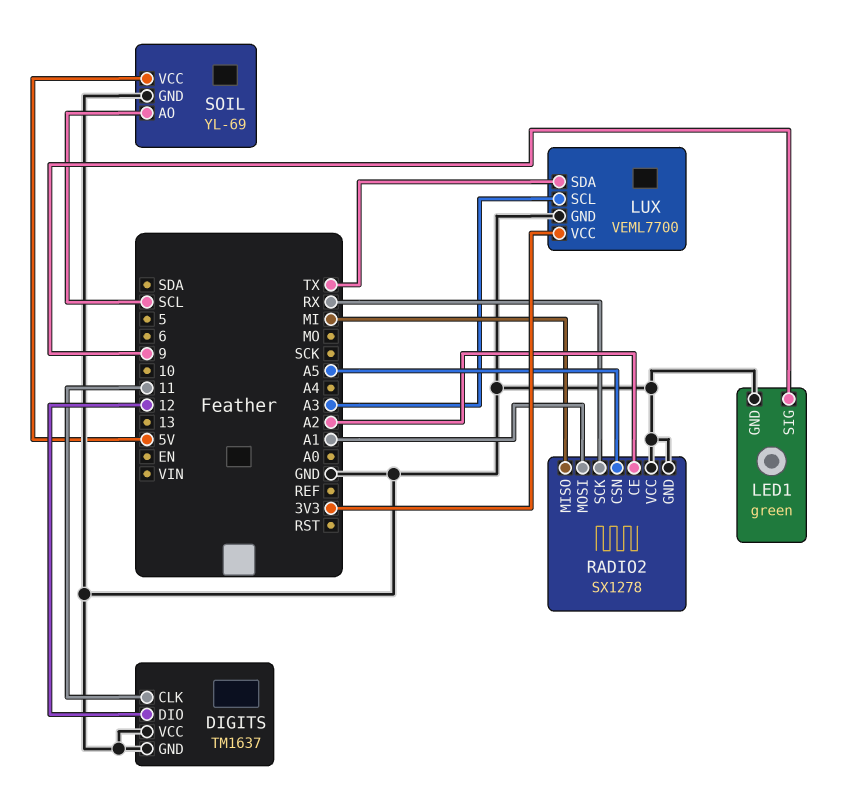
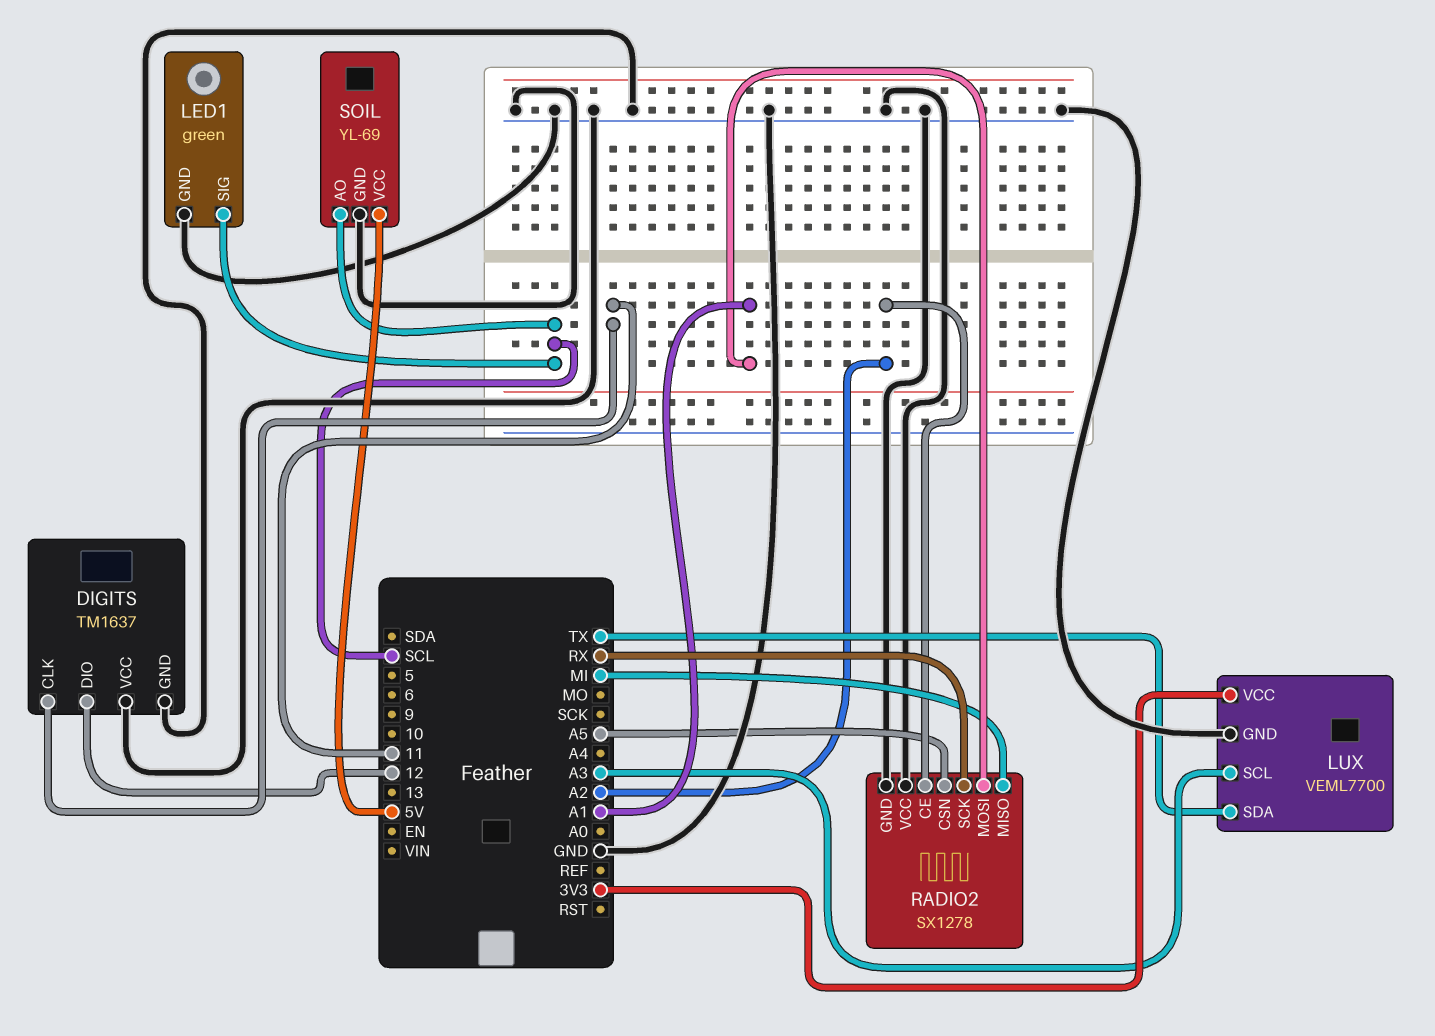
LED1 pin SIG: 9 -> SCL

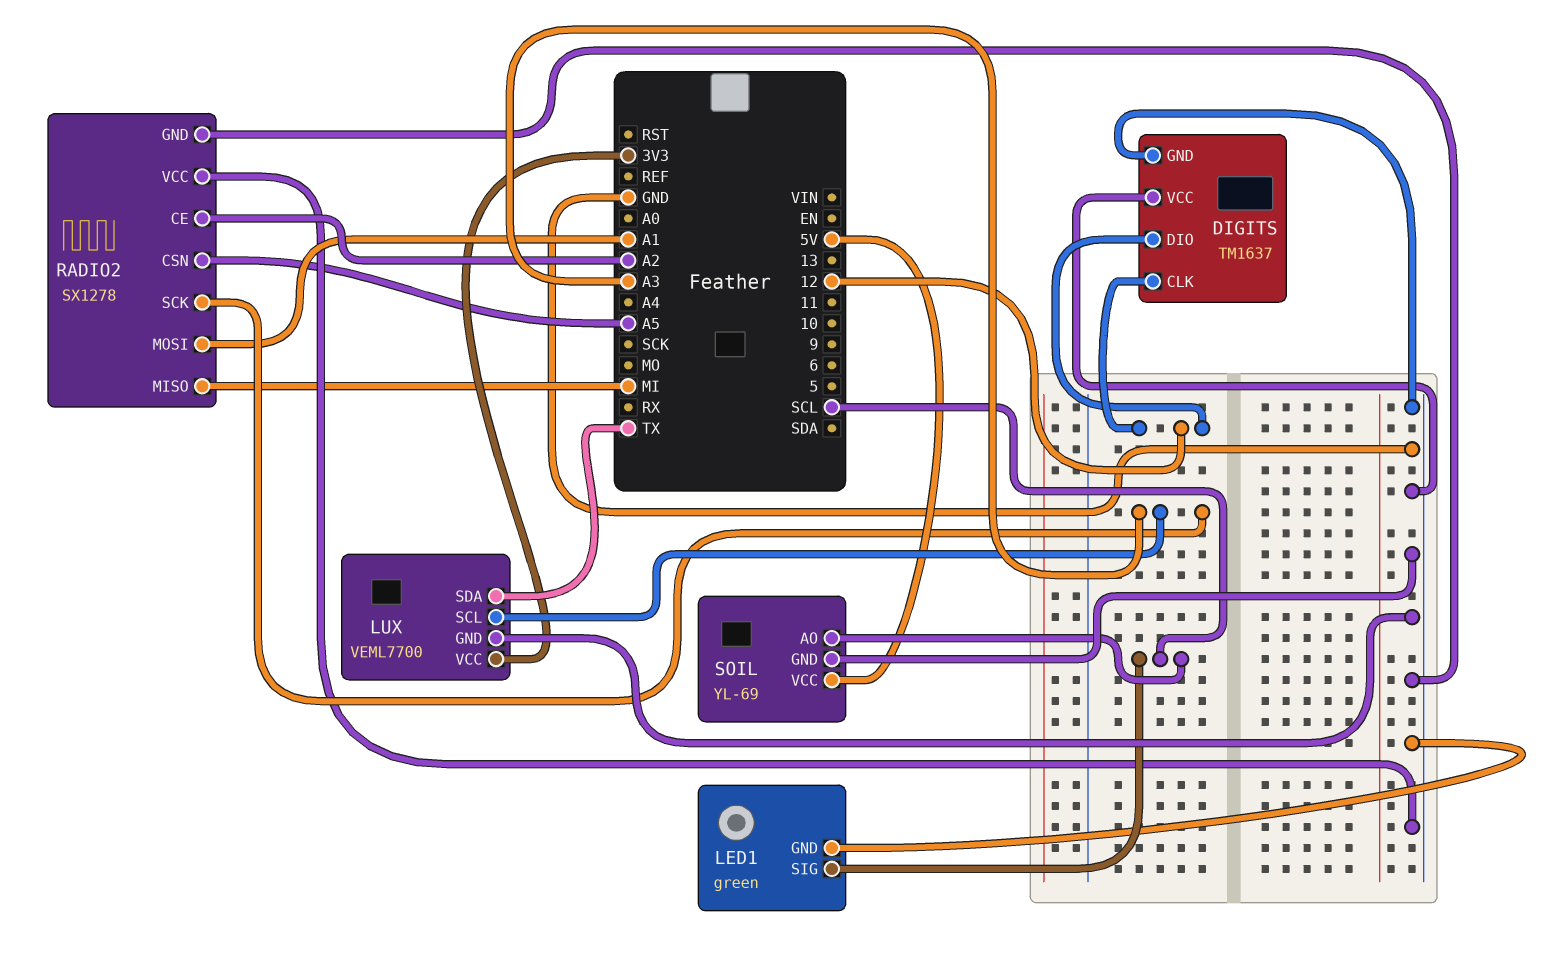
DIGITS pin CLK: 11 -> 12
RADIO2 pin SCK: RX -> A3

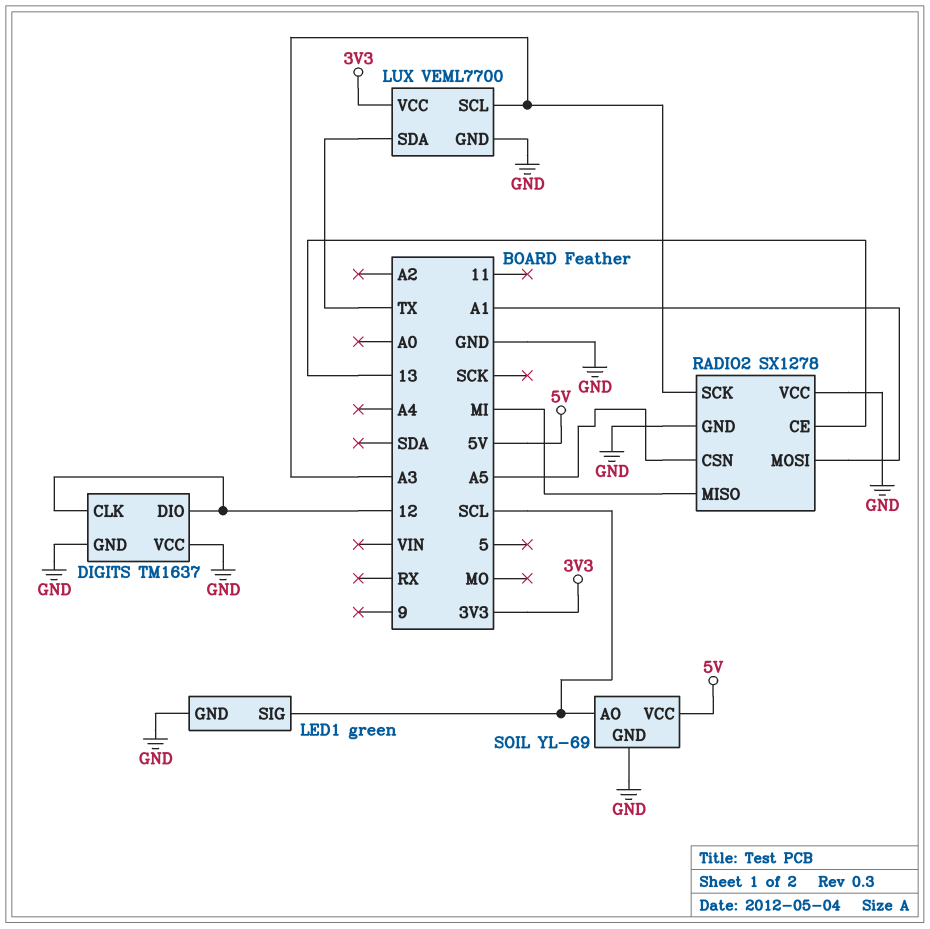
RADIO2 pin CE: A2 -> 13

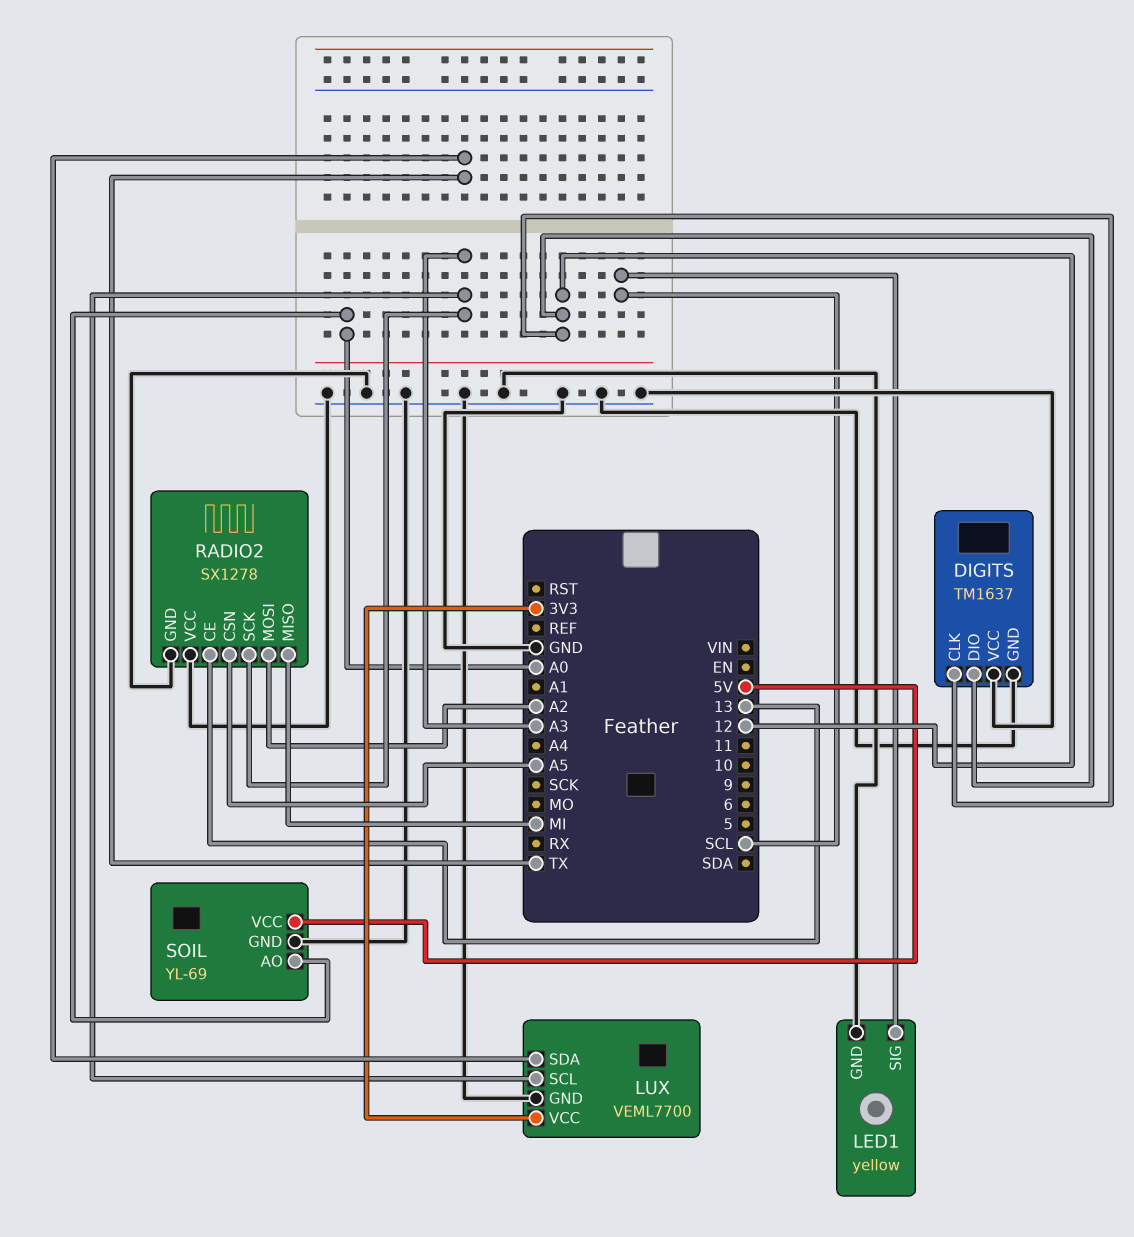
LED1: green -> yellow
RADIO2 pin MOSI: A1 -> A2
SOIL pin AO: SCL -> A0

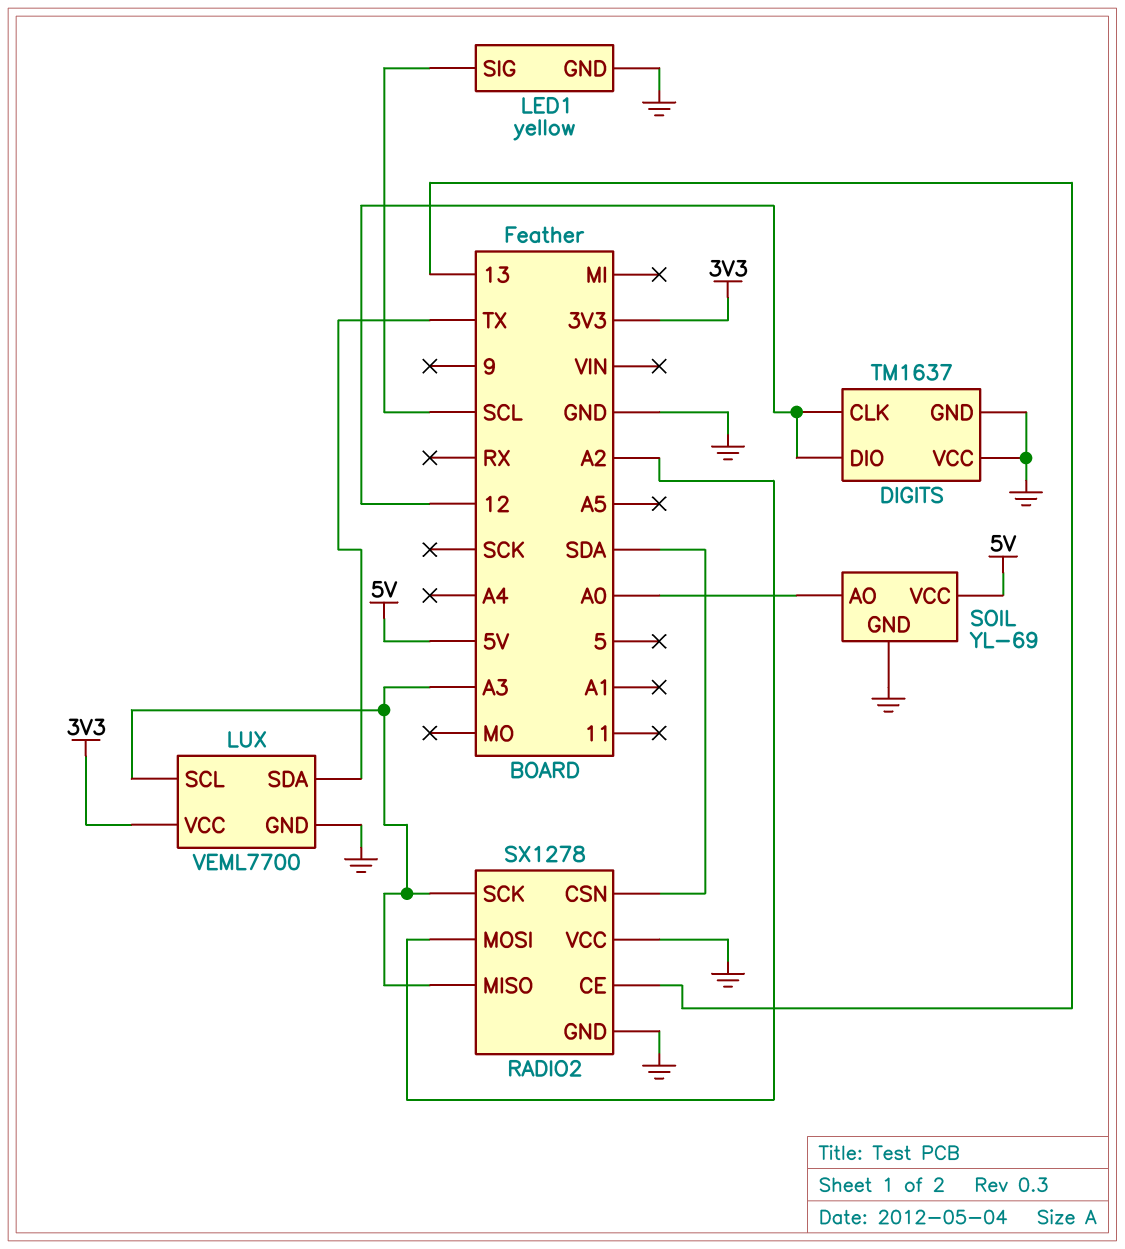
RADIO2 pin CSN: A5 -> SDA
RADIO2 pin MISO: MI -> A3

